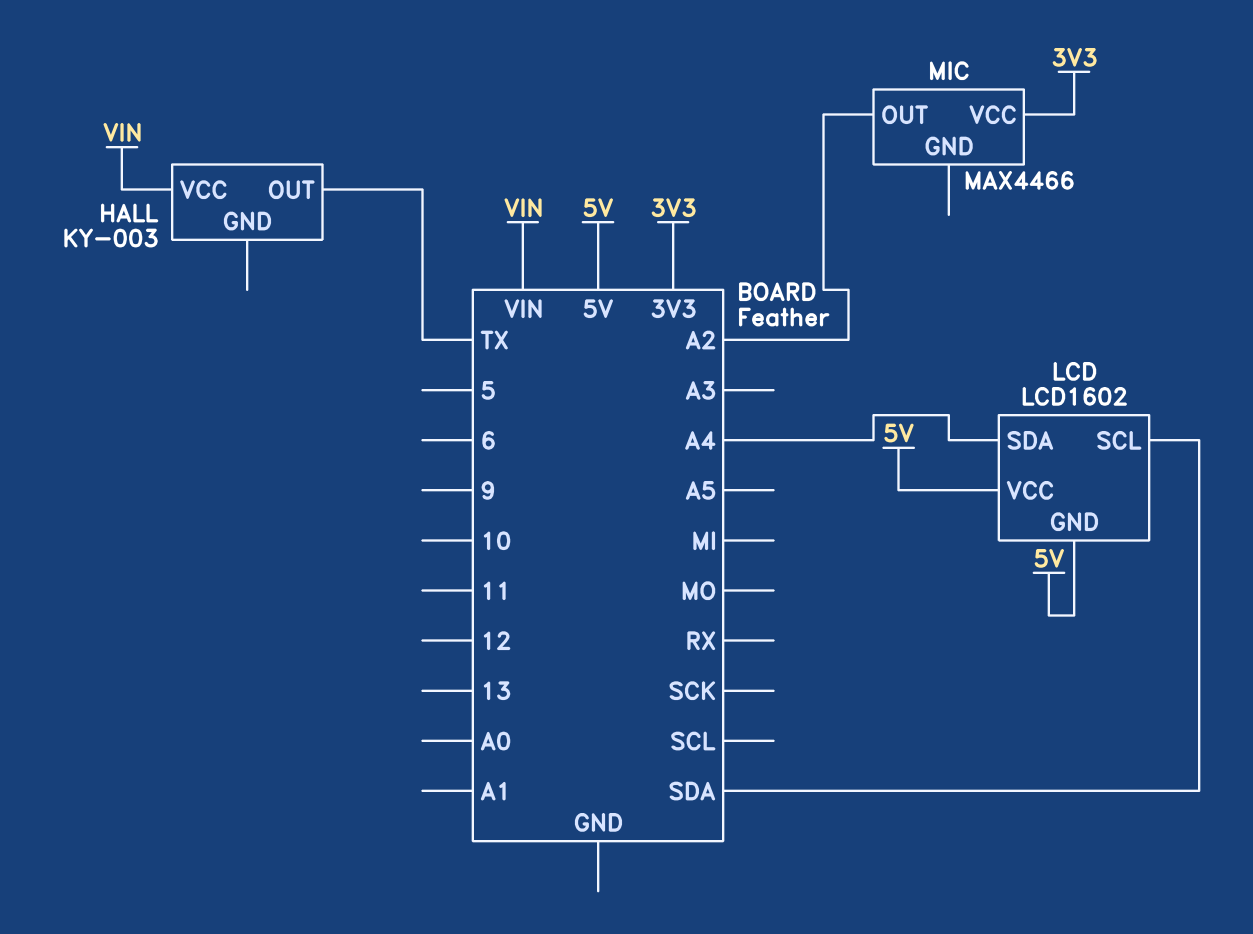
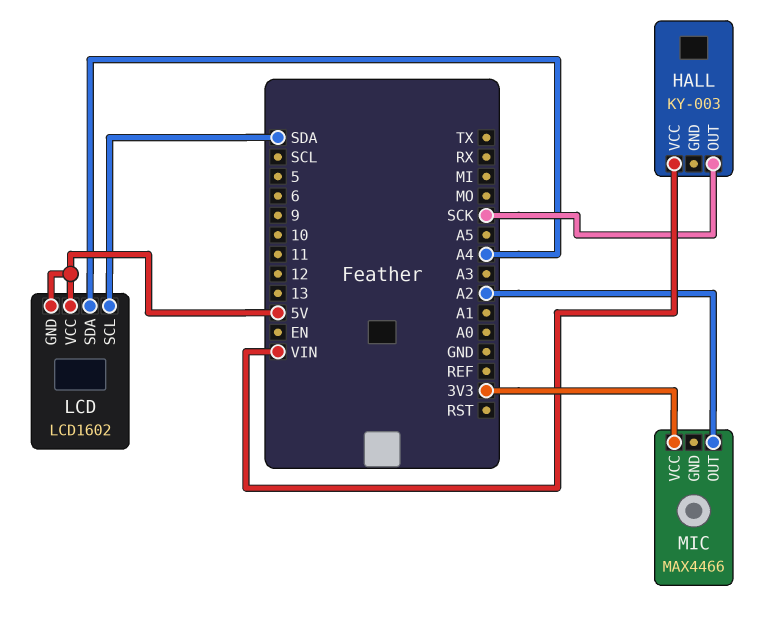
HALL pin OUT: TX -> SCK

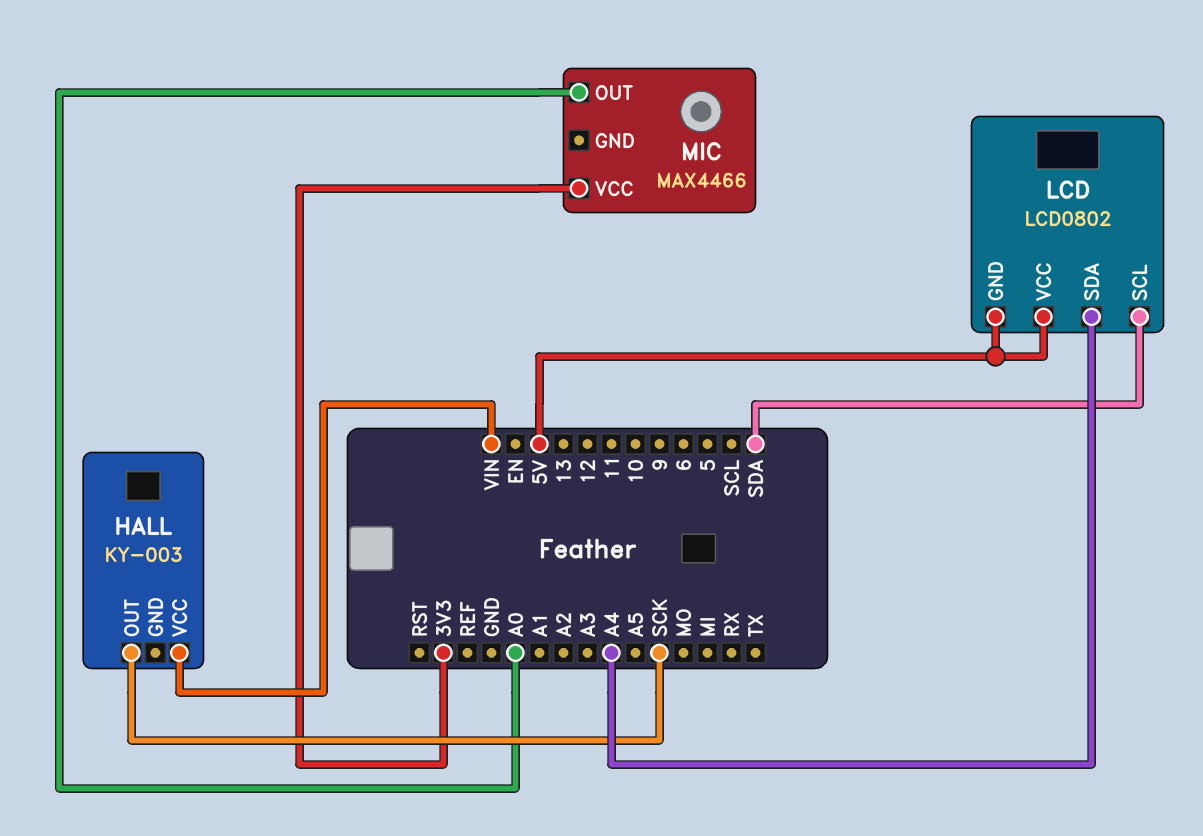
LCD: LCD1602 -> LCD0802
MIC pin OUT: A2 -> A0

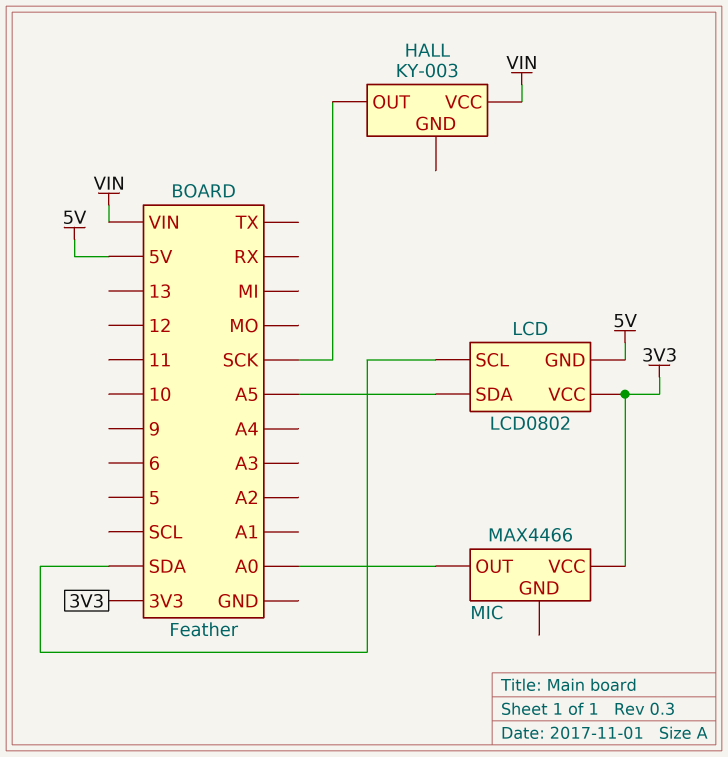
LCD pin SDA: A4 -> A5
LCD pin VCC: 5V -> 3V3

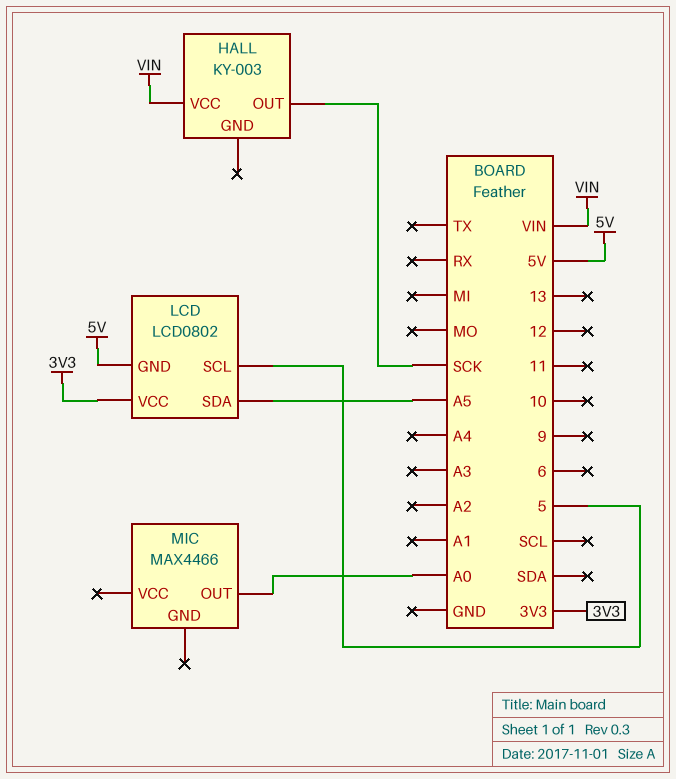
LCD pin SCL: SDA -> 5
MIC pin VCC: 3V3 -> none

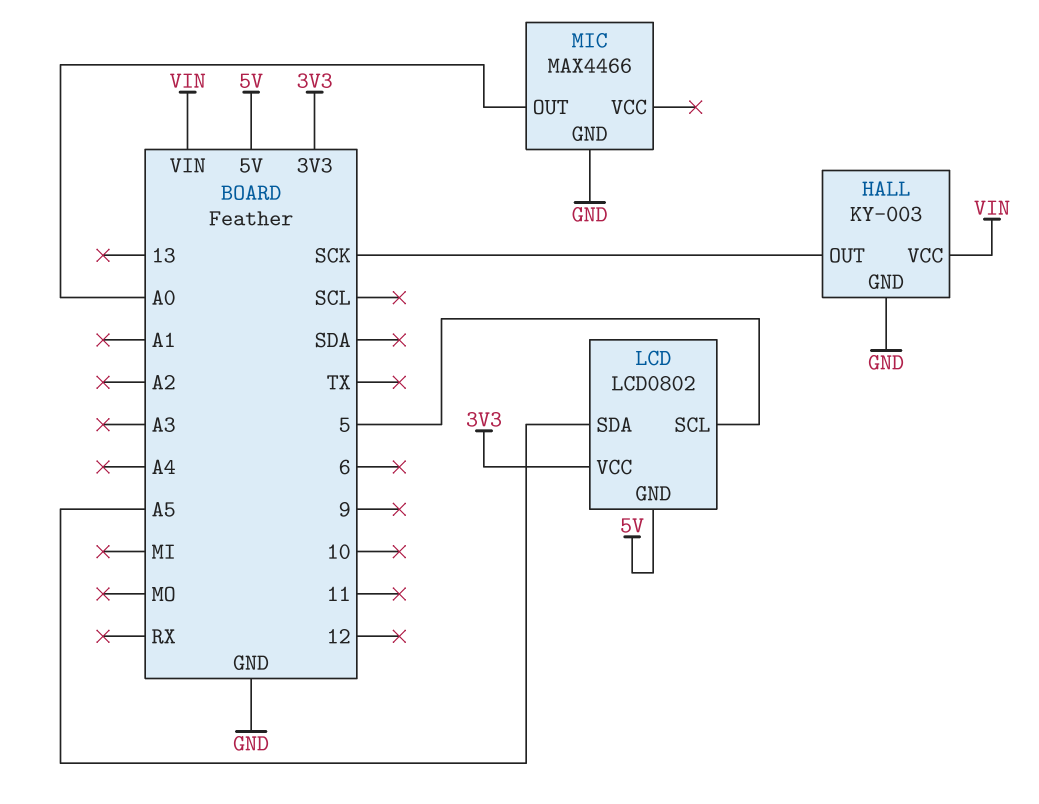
HALL pin GND: none -> GND
MIC pin GND: none -> GND

